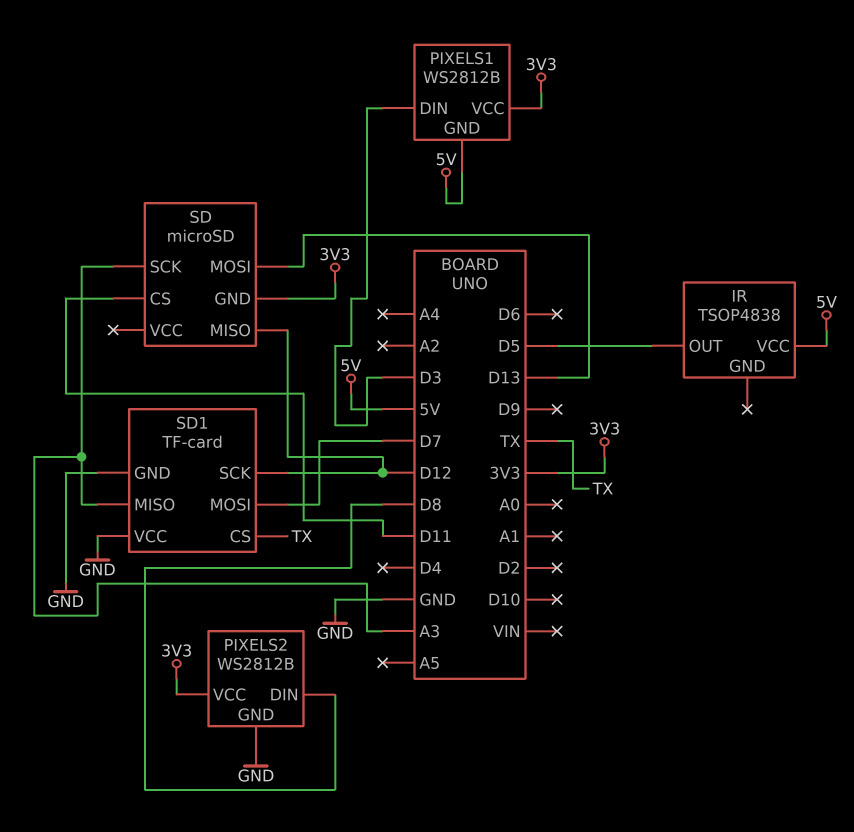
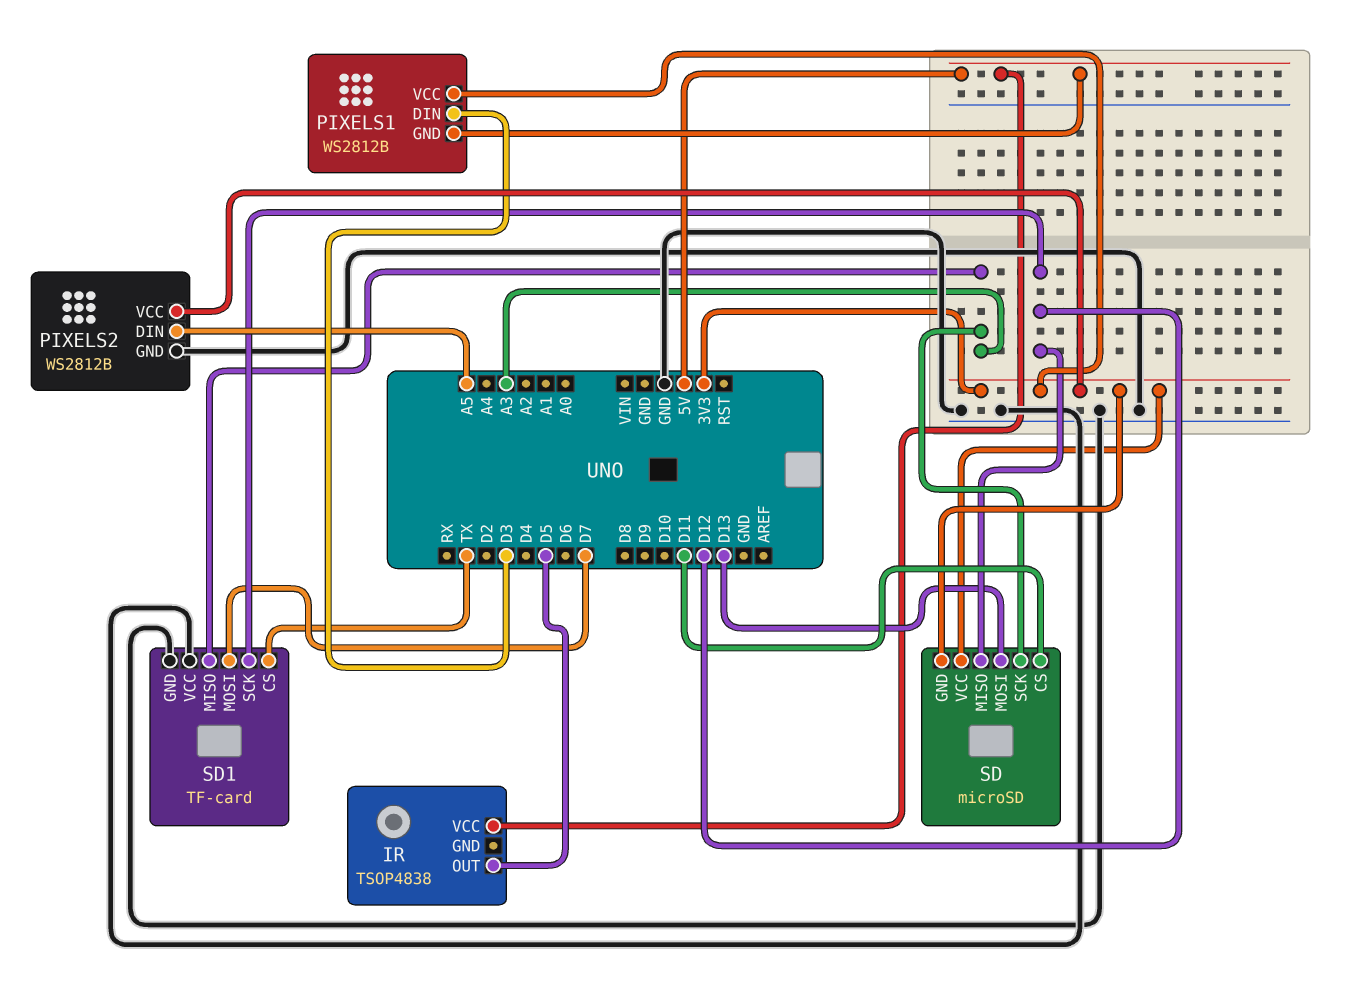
PIXELS2 pin DIN: D8 -> A5
SD pin VCC: none -> 3V3

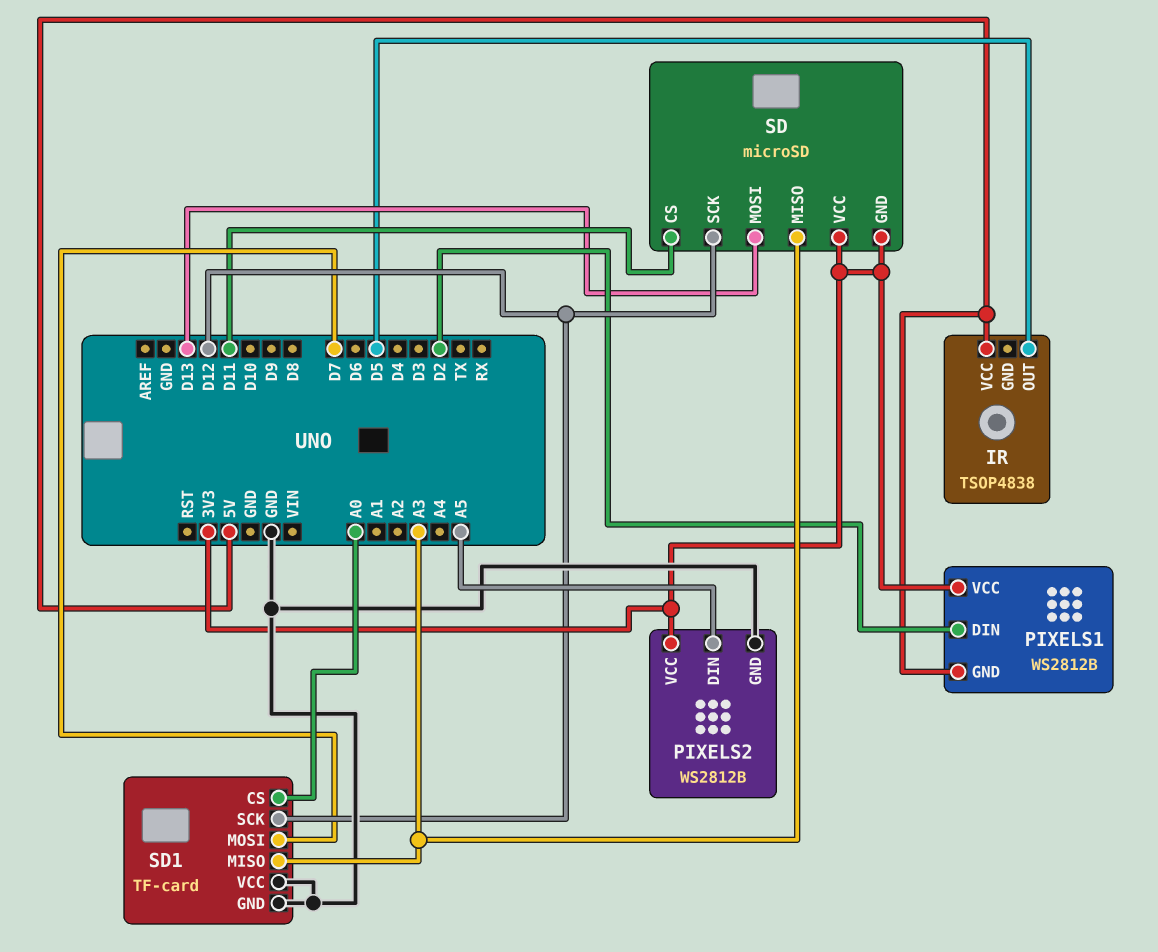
PIXELS1 pin DIN: D3 -> D2
SD pin MISO: D12 -> A3
SD pin SCK: A3 -> D12
SD1 pin CS: TX -> A0

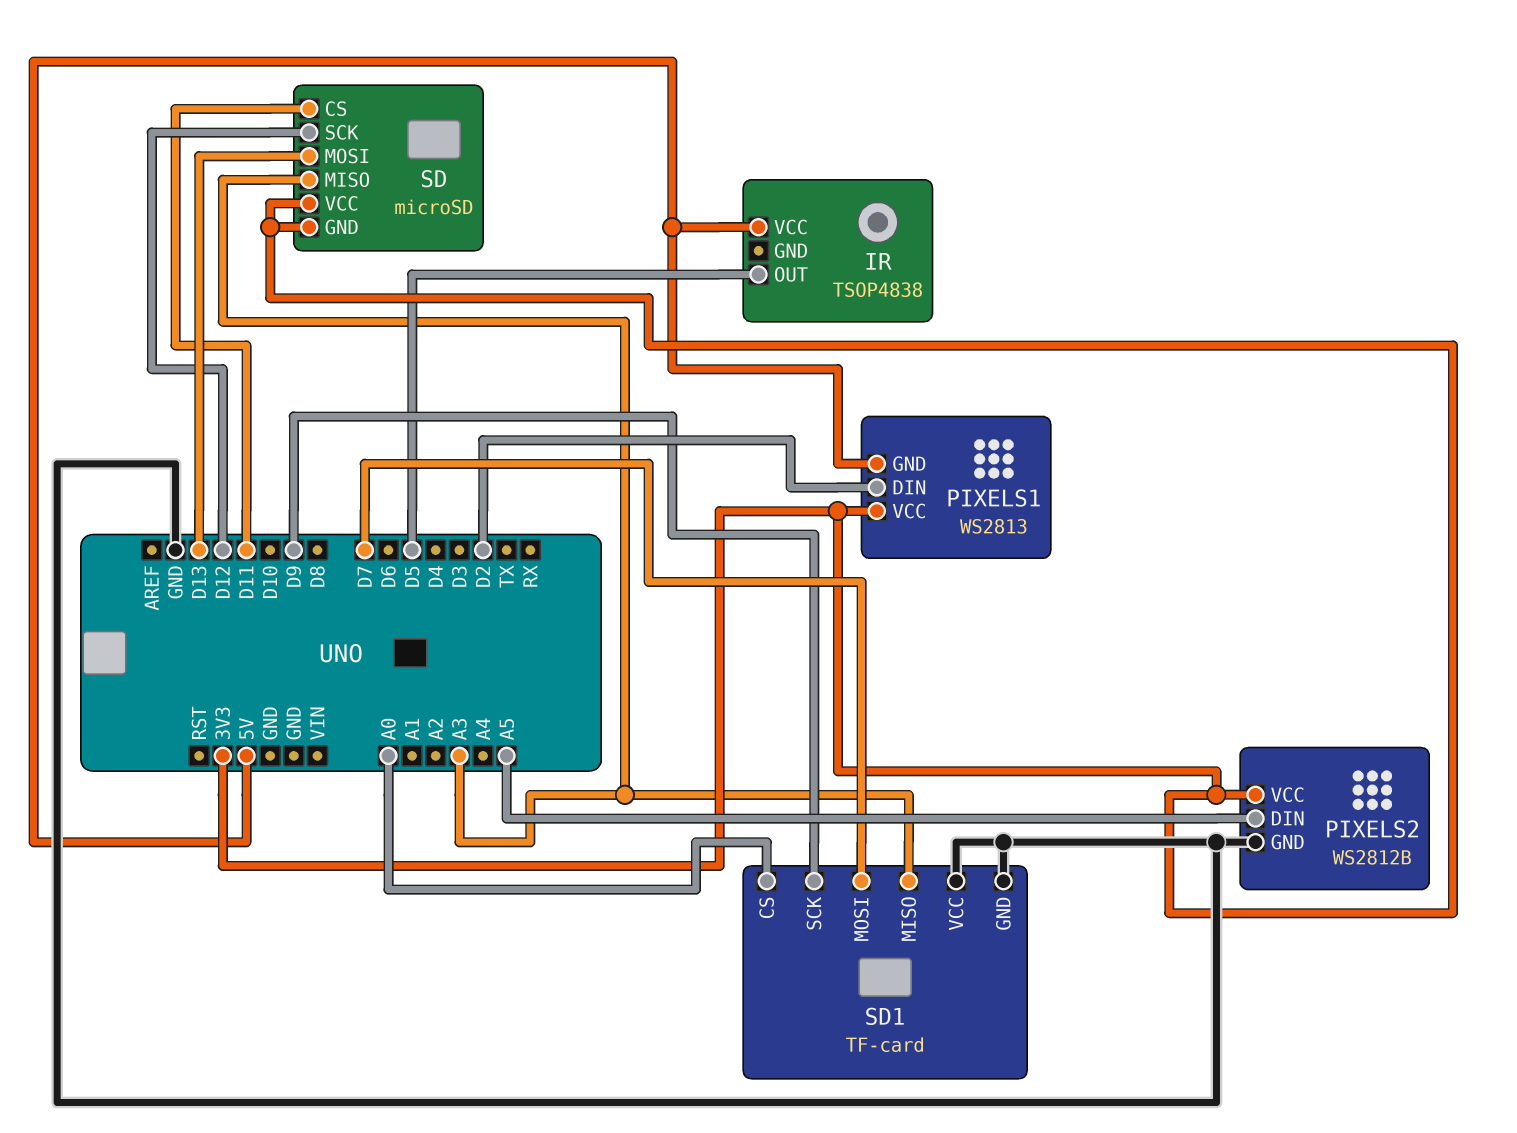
PIXELS1: WS2812B -> WS2813
SD1 pin SCK: D12 -> D9

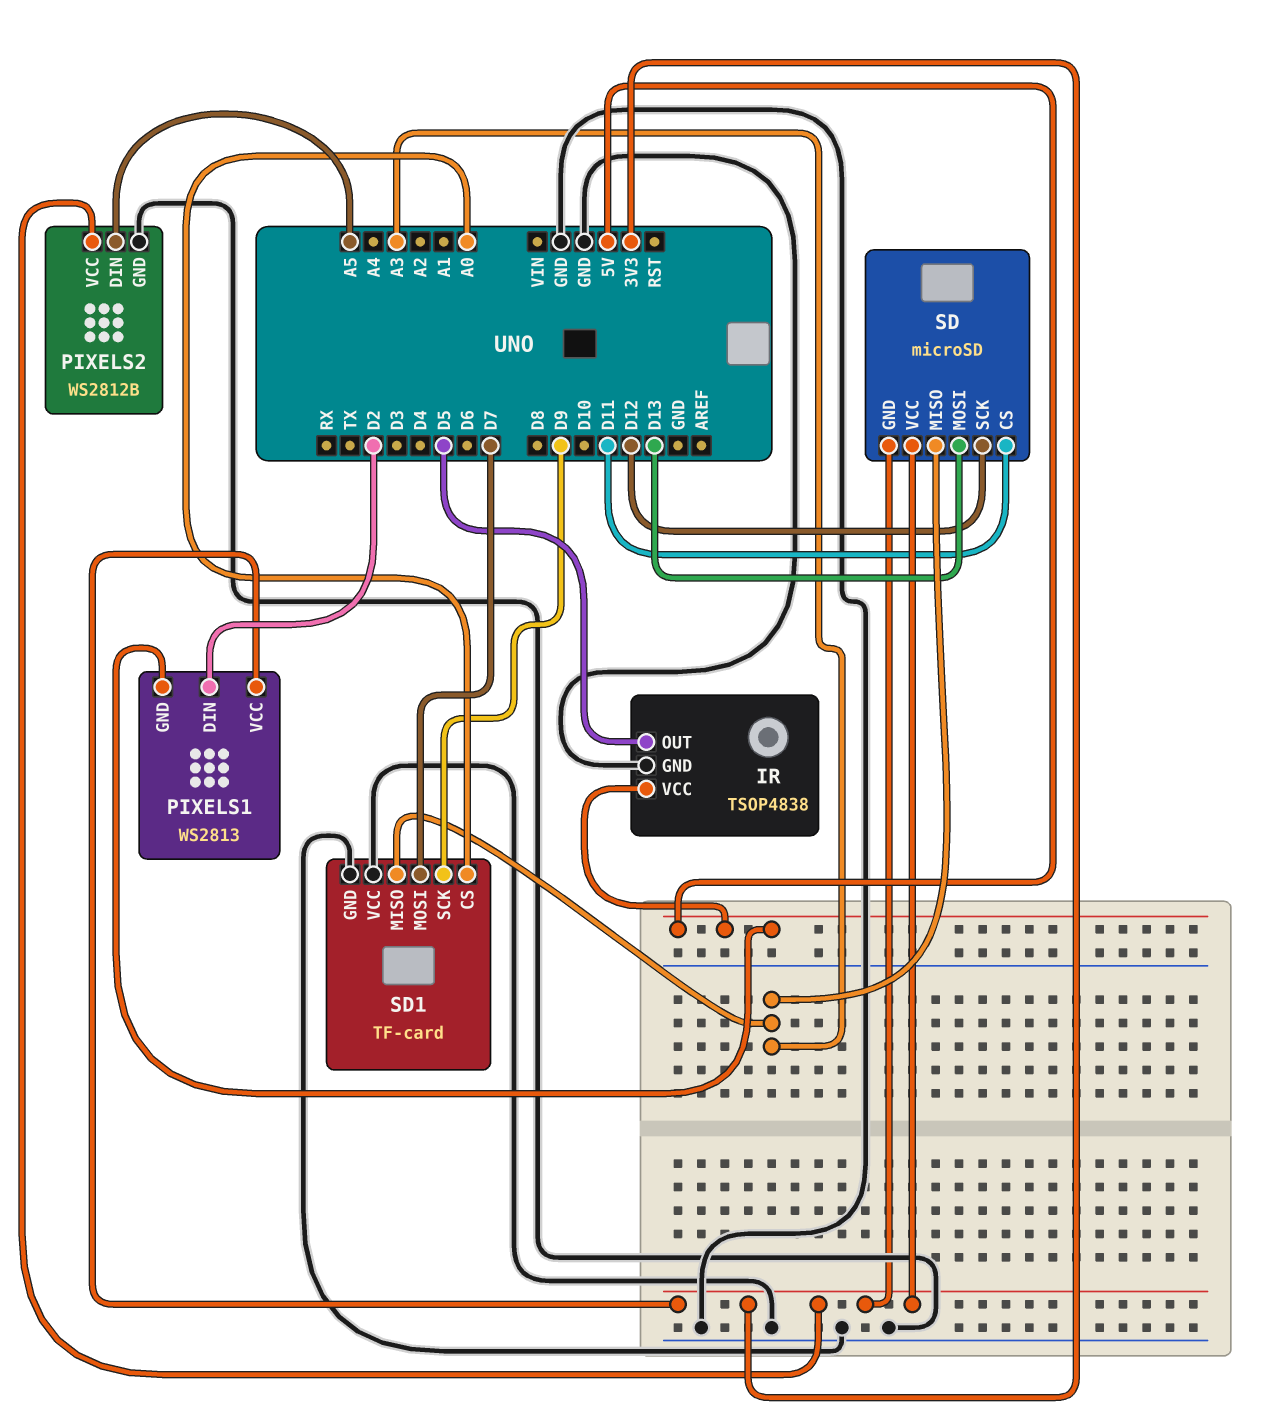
IR pin GND: none -> GND

